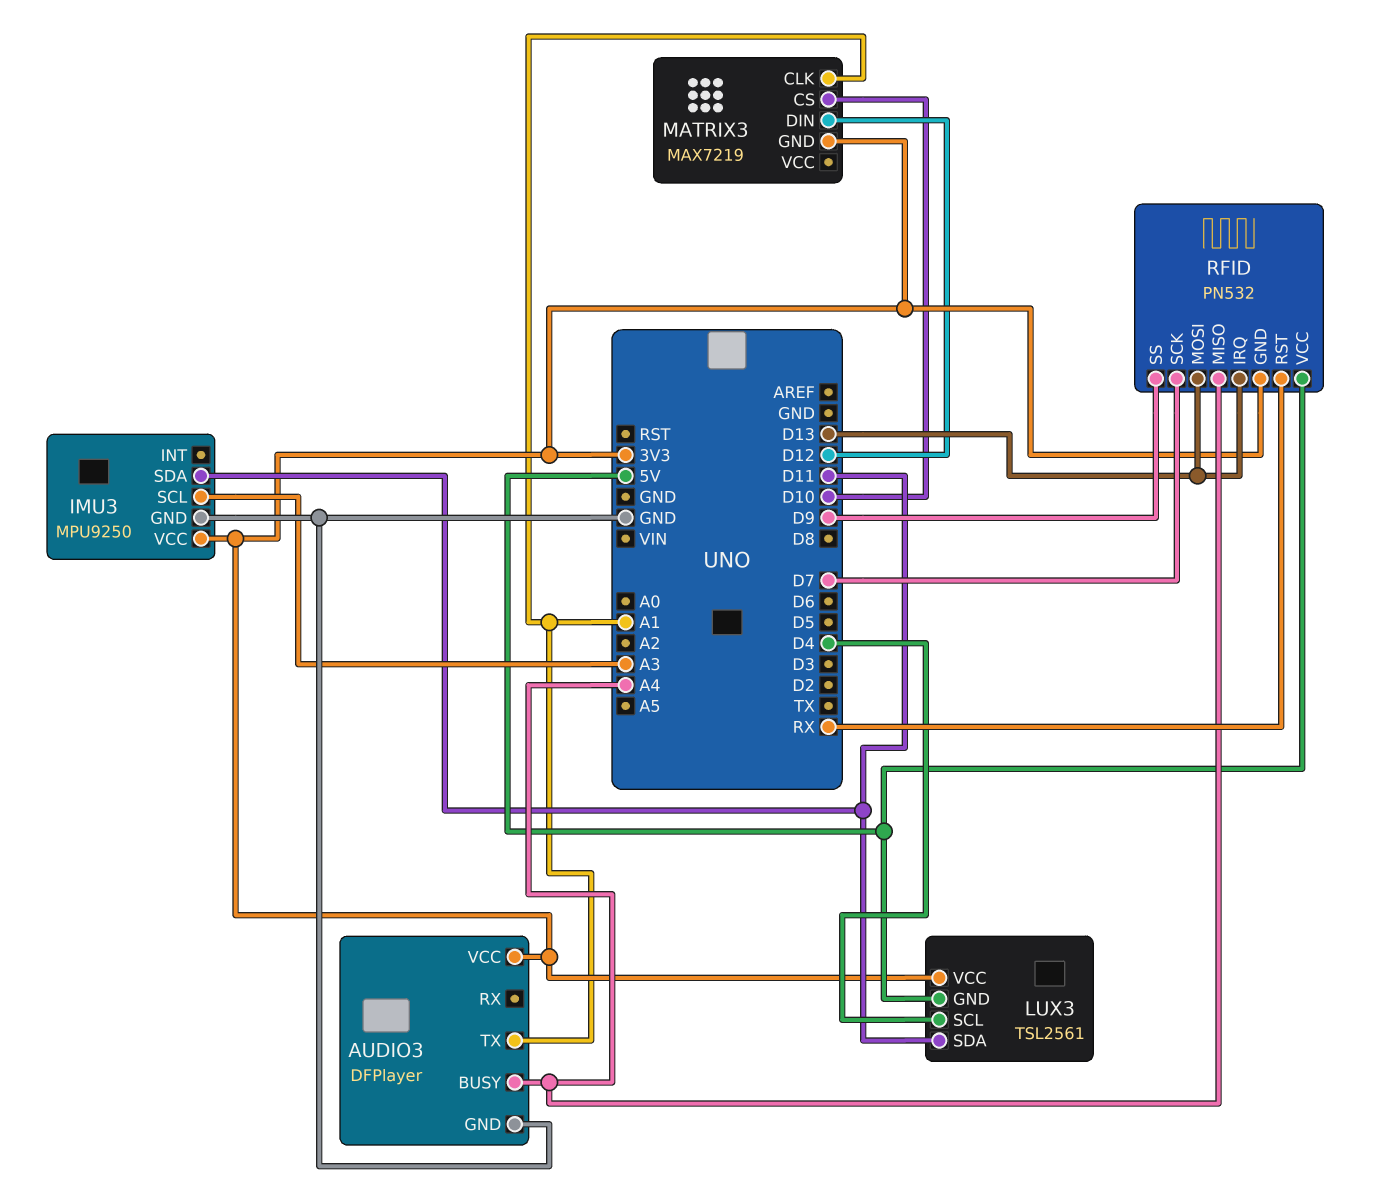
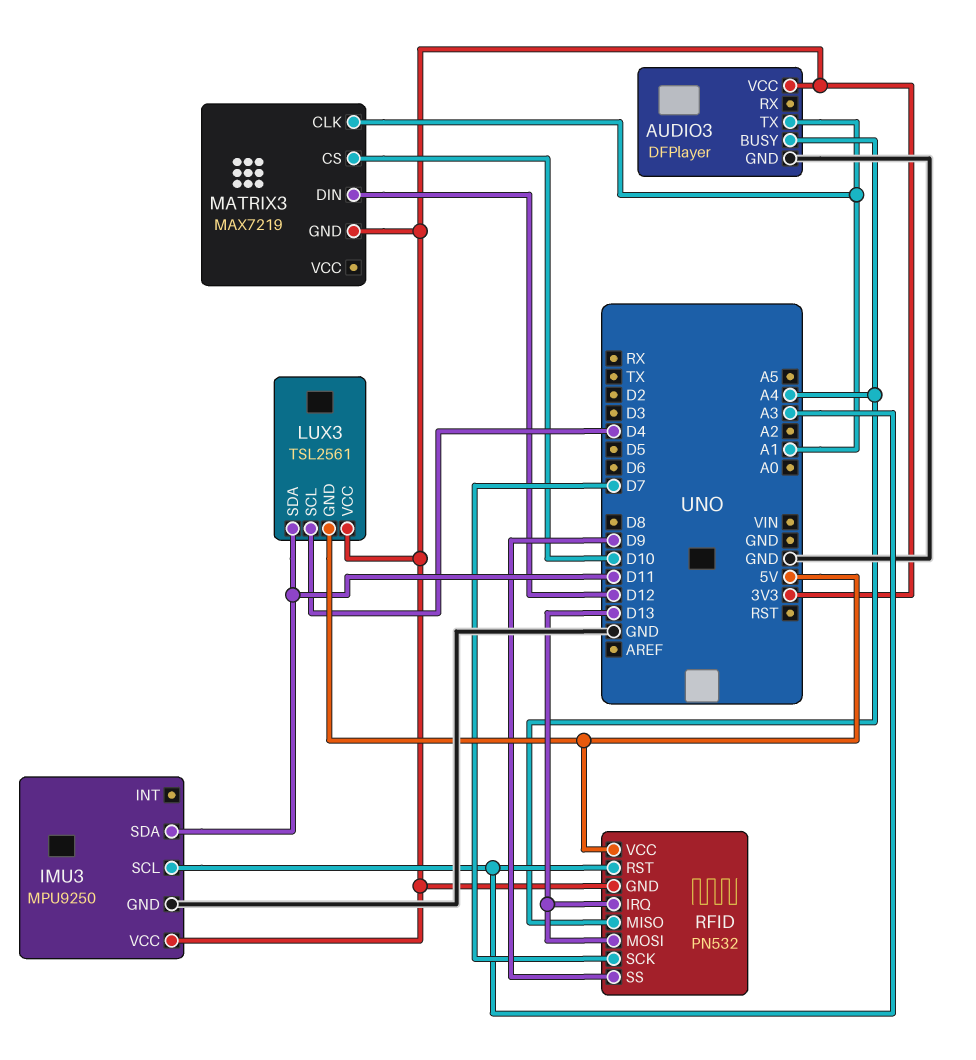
RFID pin RST: RX -> A3

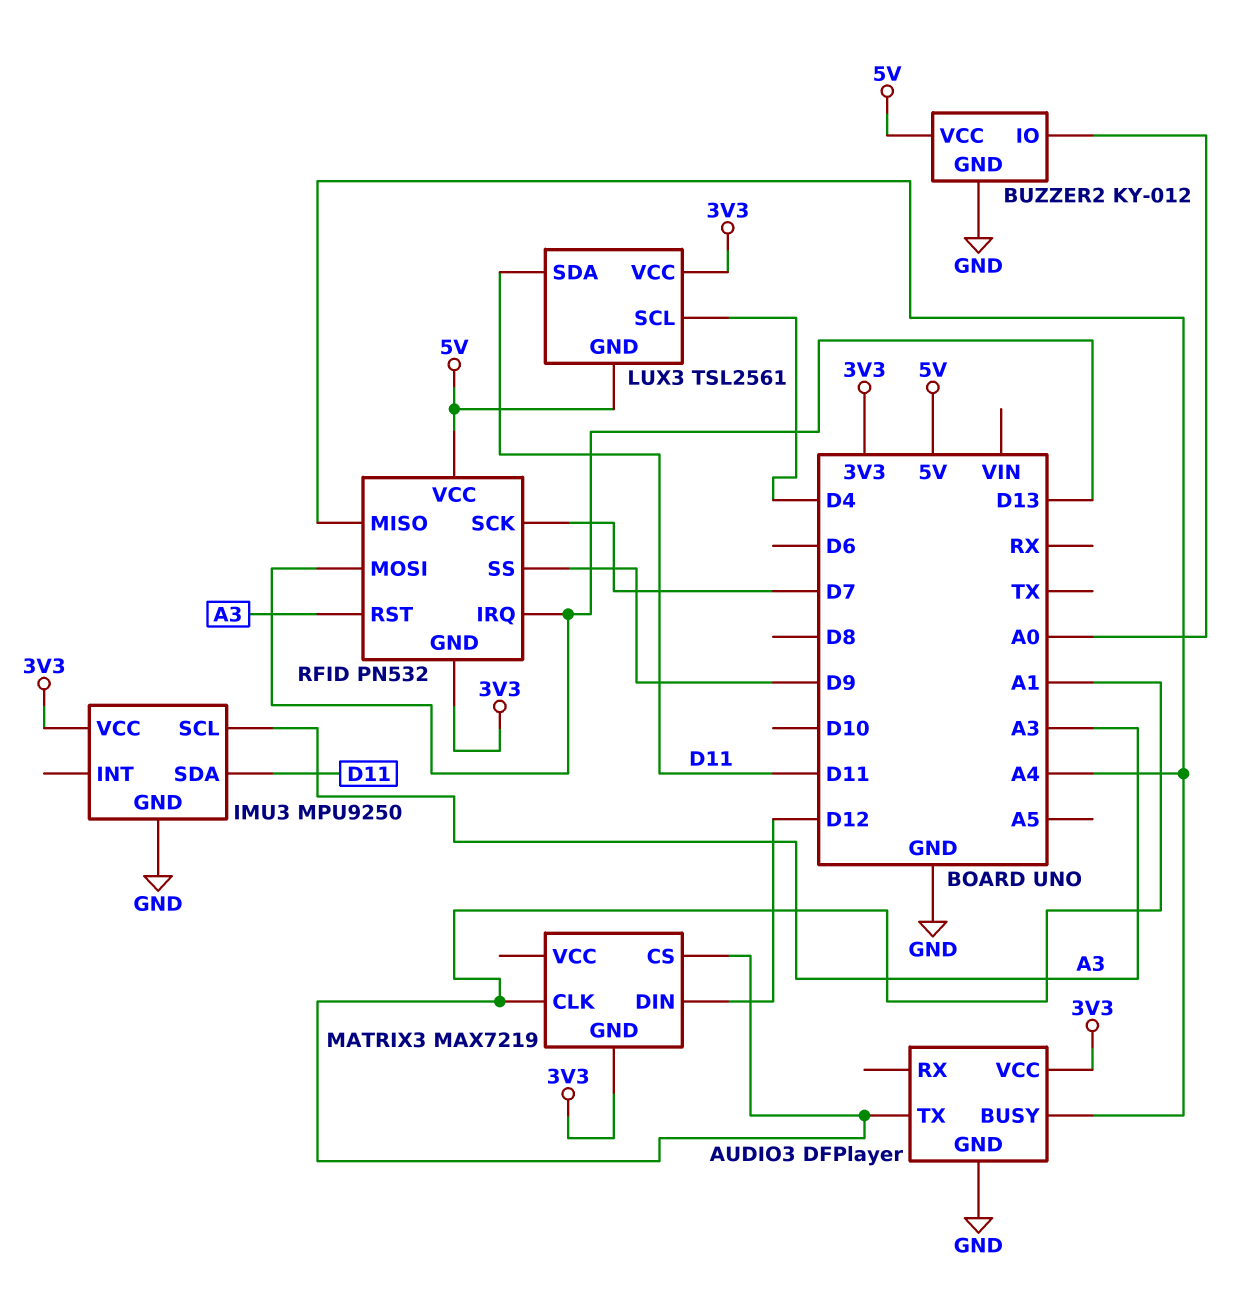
BUZZER2: none -> KY-012
BUZZER2 pin GND: none -> GND
BUZZER2 pin IO: none -> A0
BUZZER2 pin VCC: none -> 5V
MATRIX3 pin CS: D10 -> A1

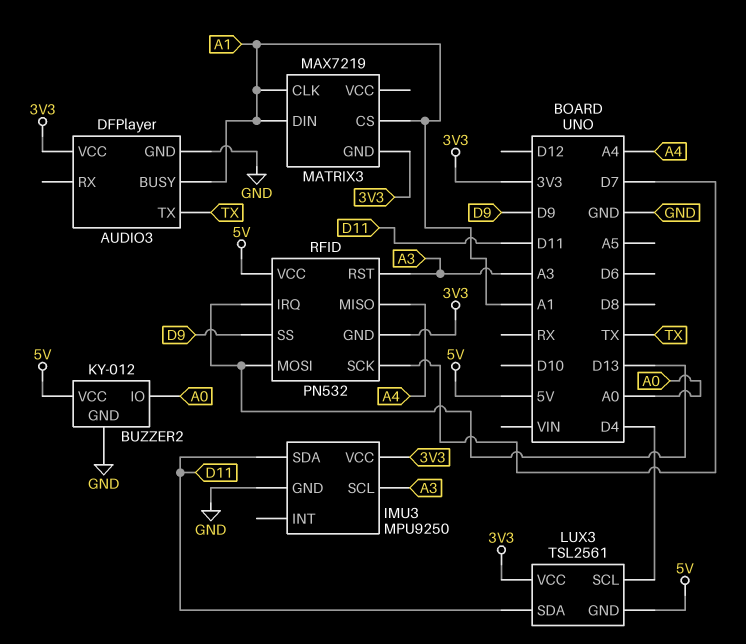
AUDIO3 pin BUSY: A4 -> A1
AUDIO3 pin TX: A1 -> TX
MATRIX3 pin DIN: D12 -> A1

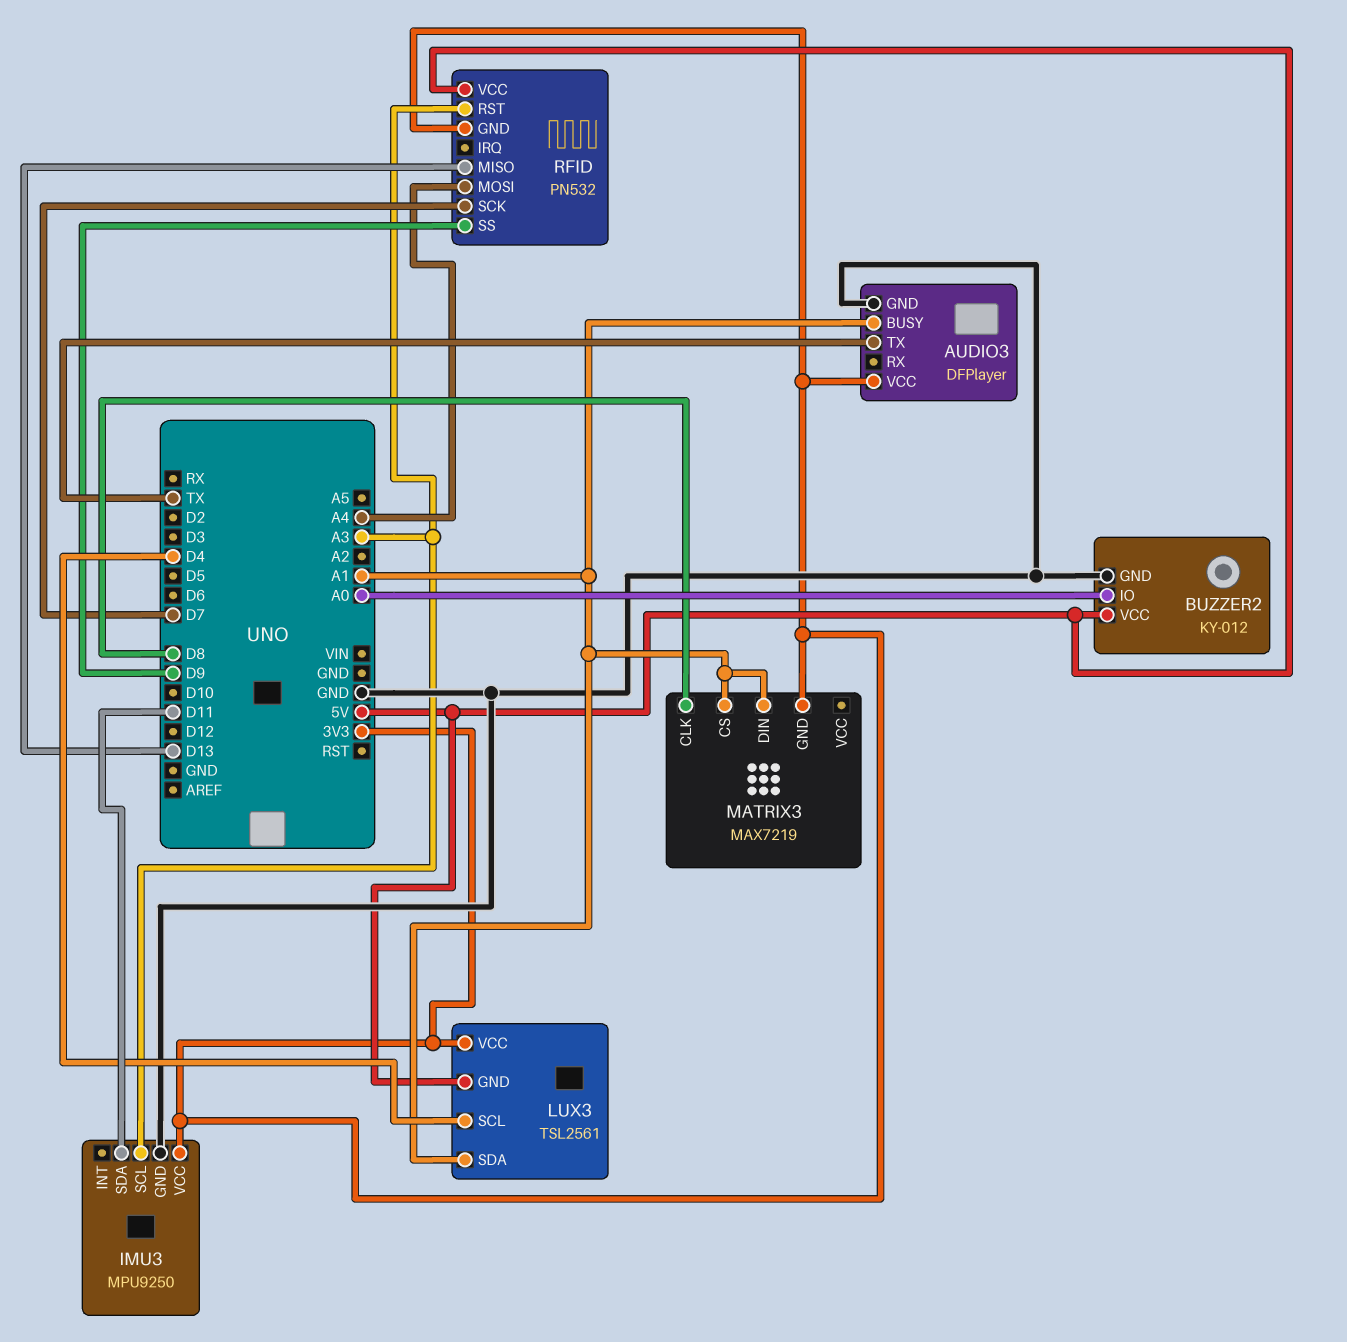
LUX3 pin SDA: D11 -> A1
MATRIX3 pin CLK: A1 -> D8
RFID pin IRQ: D13 -> none
RFID pin MISO: A4 -> D13
RFID pin MOSI: D13 -> A4

